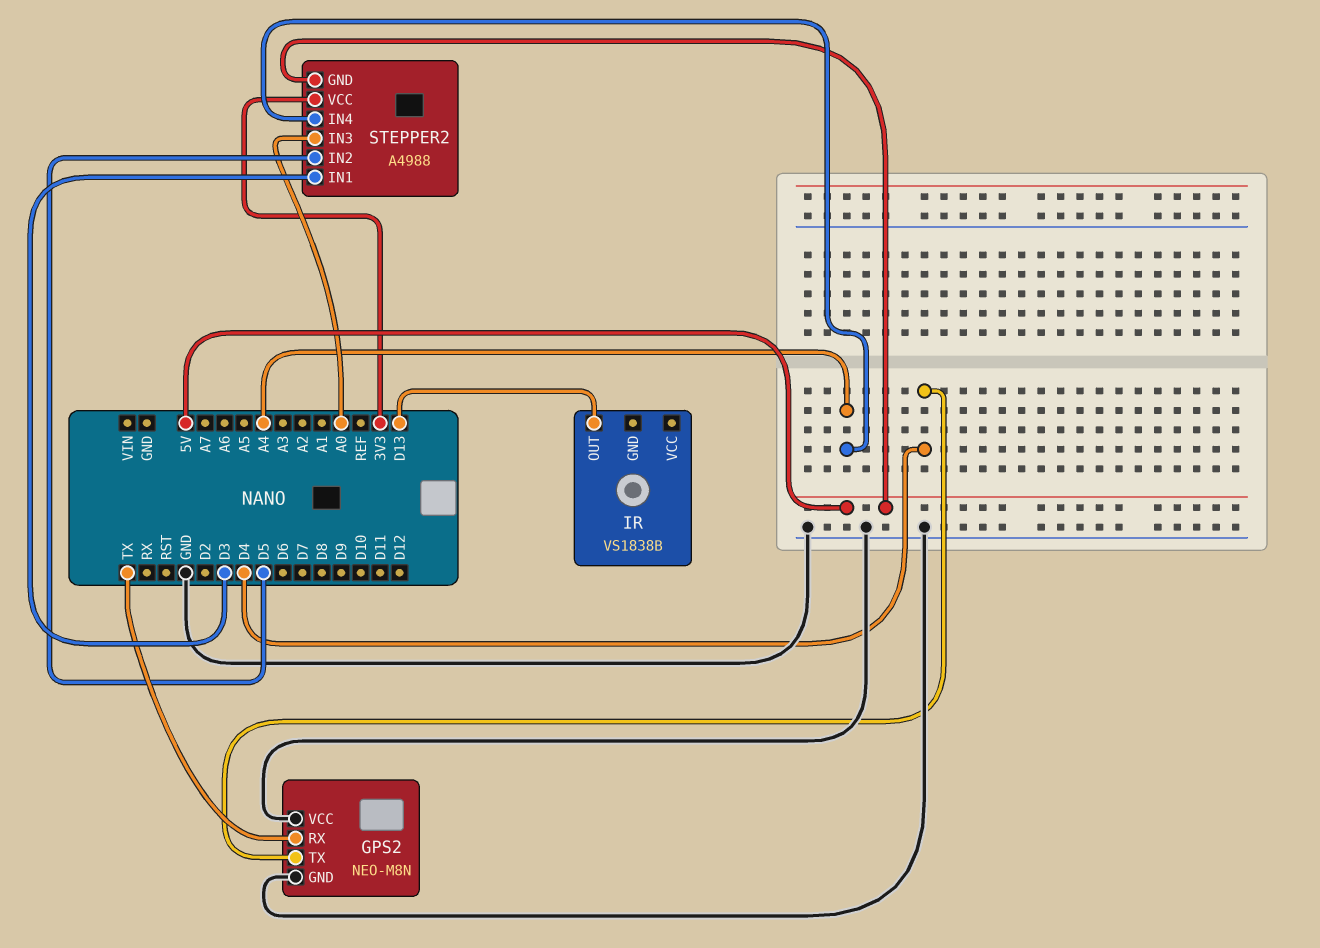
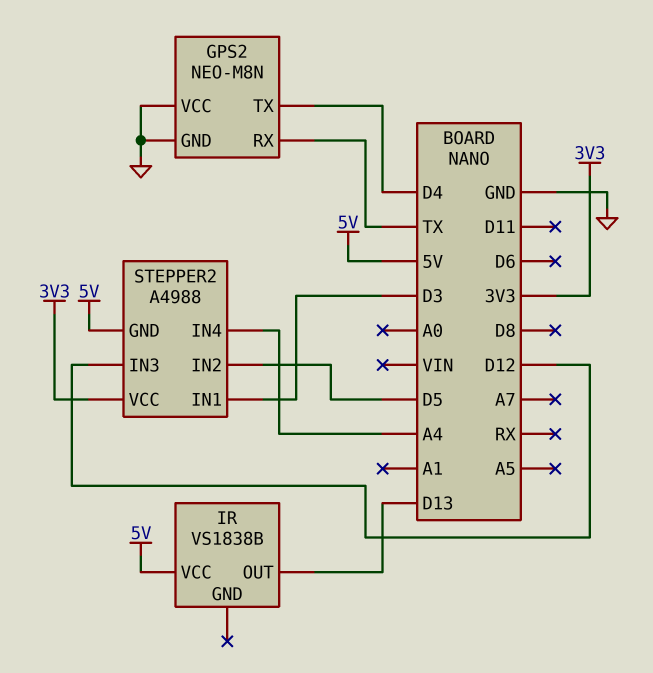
IR pin VCC: none -> 5V
STEPPER2 pin IN3: A0 -> D12

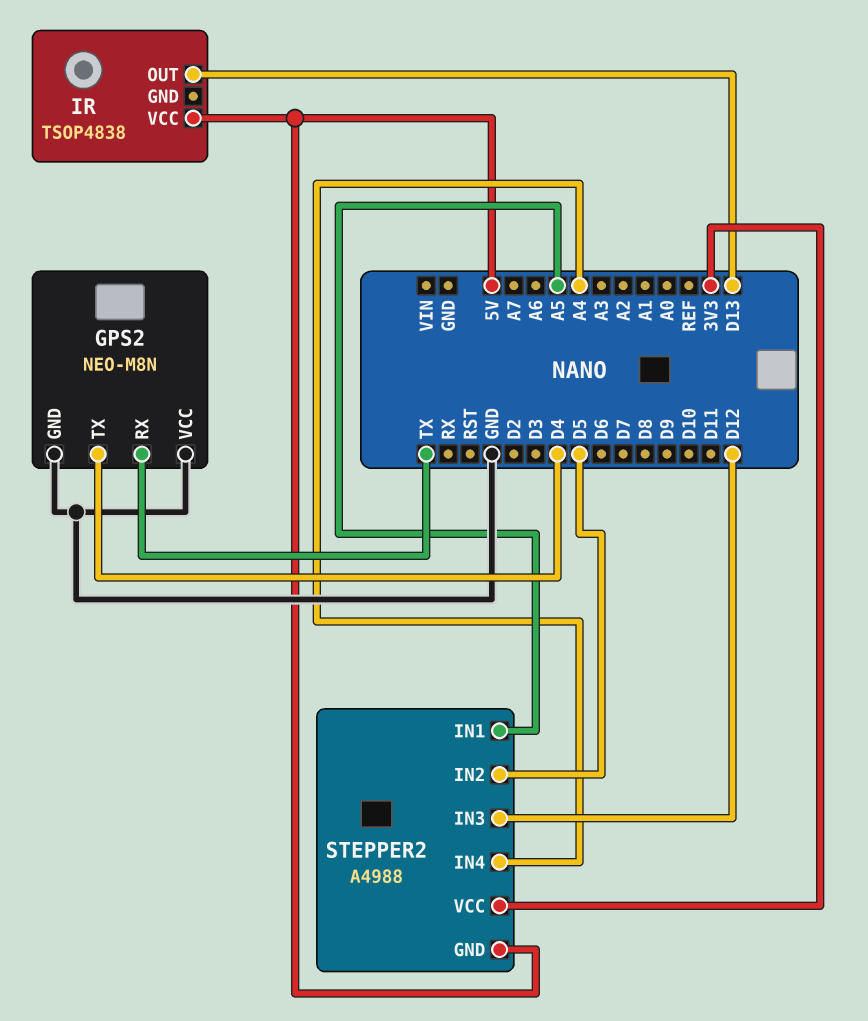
IR: VS1838B -> TSOP4838
STEPPER2 pin IN1: D3 -> A5

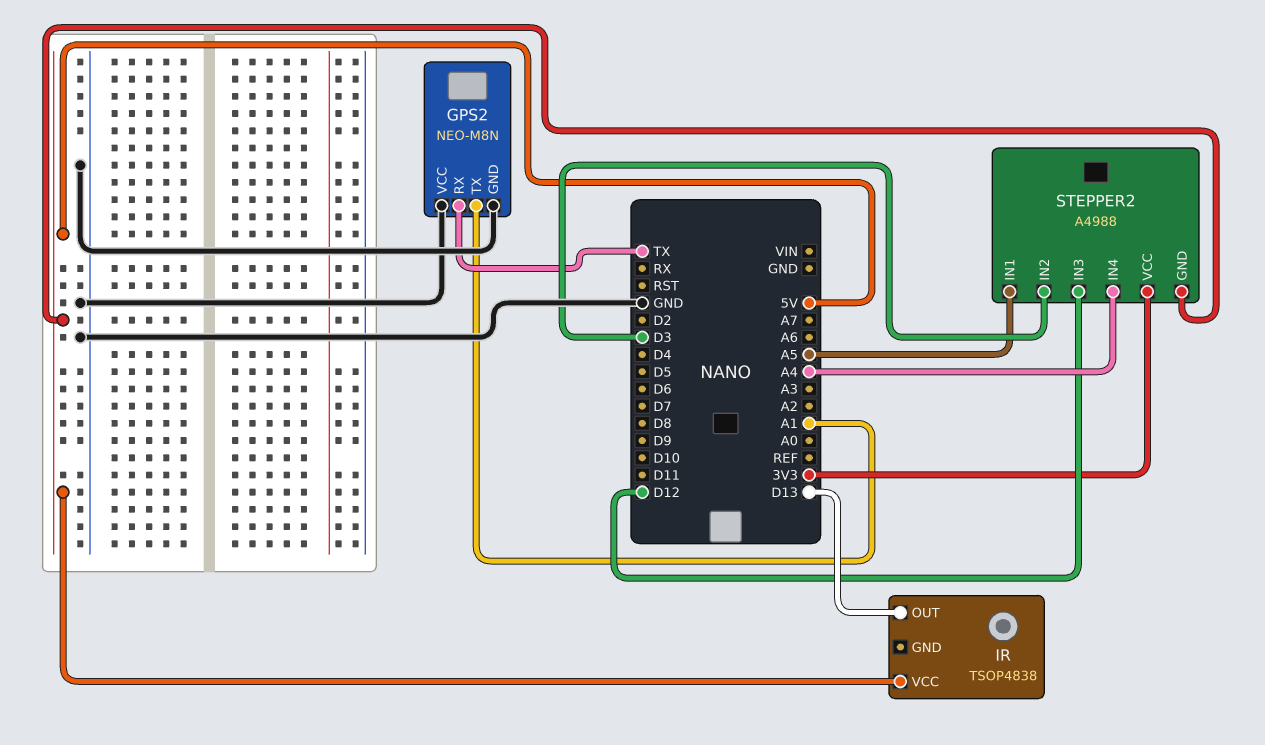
GPS2 pin TX: D4 -> A1
STEPPER2 pin IN2: D5 -> D3

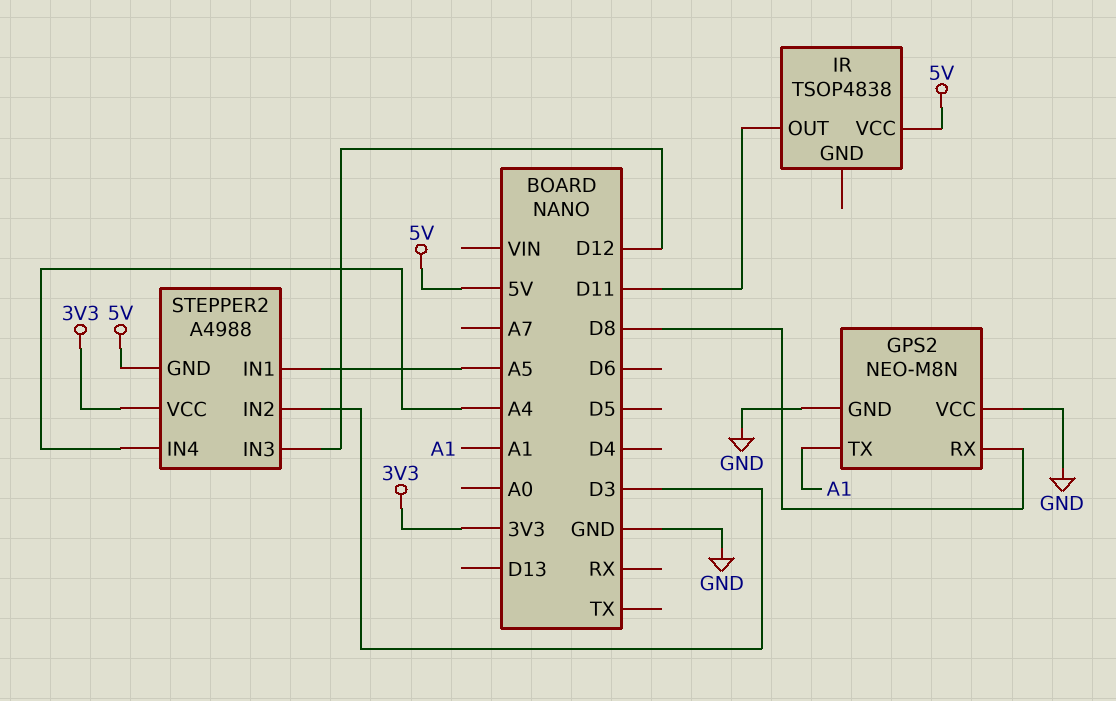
GPS2 pin RX: TX -> D8
IR pin OUT: D13 -> D11

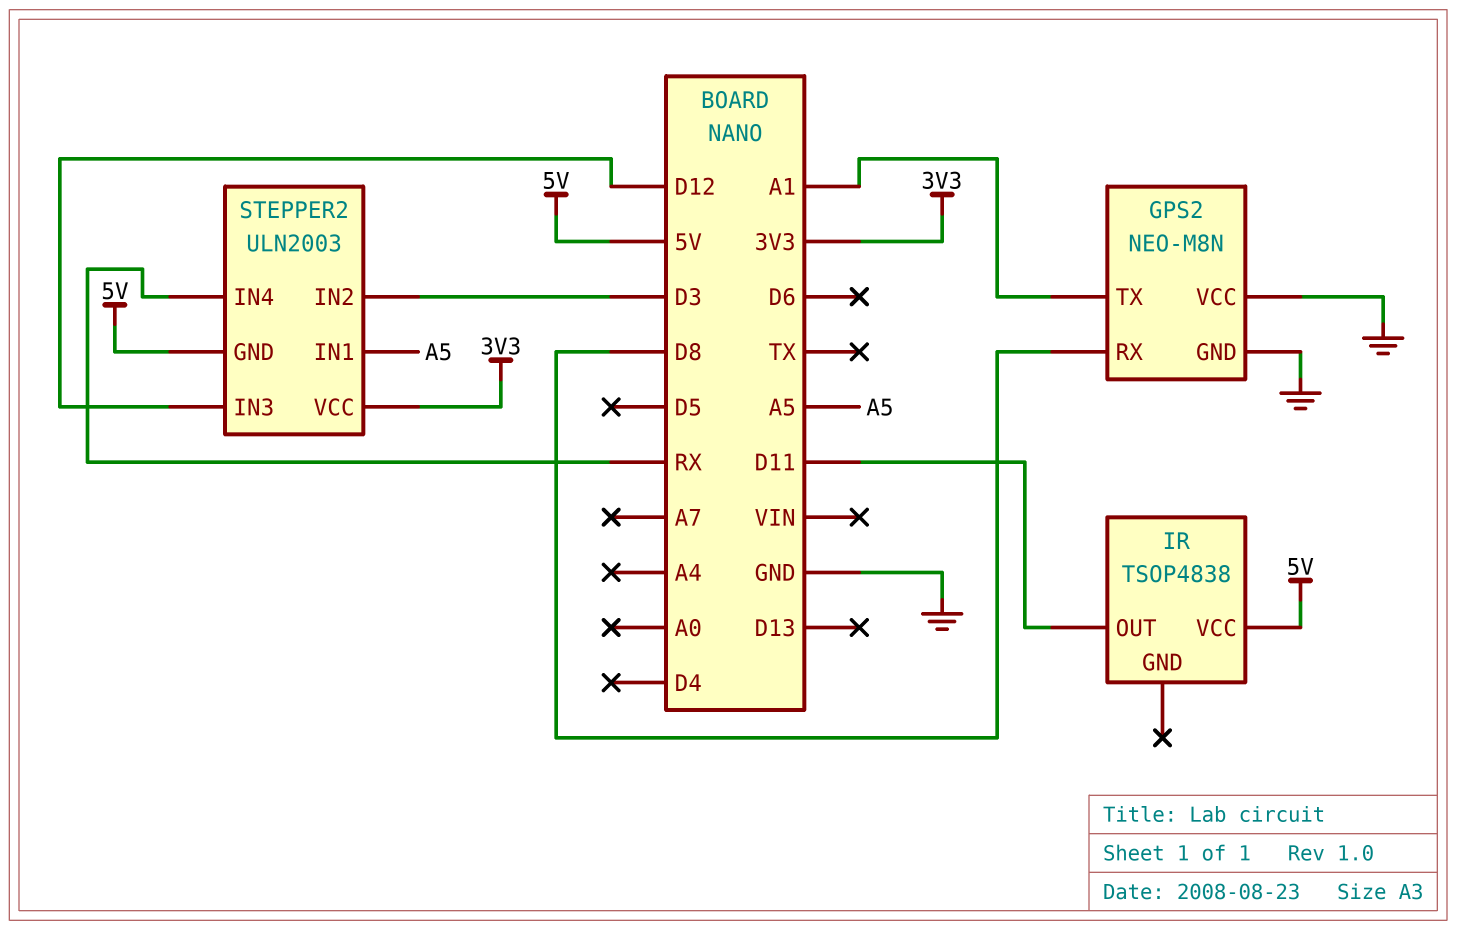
STEPPER2: A4988 -> ULN2003
STEPPER2 pin IN4: A4 -> RX

